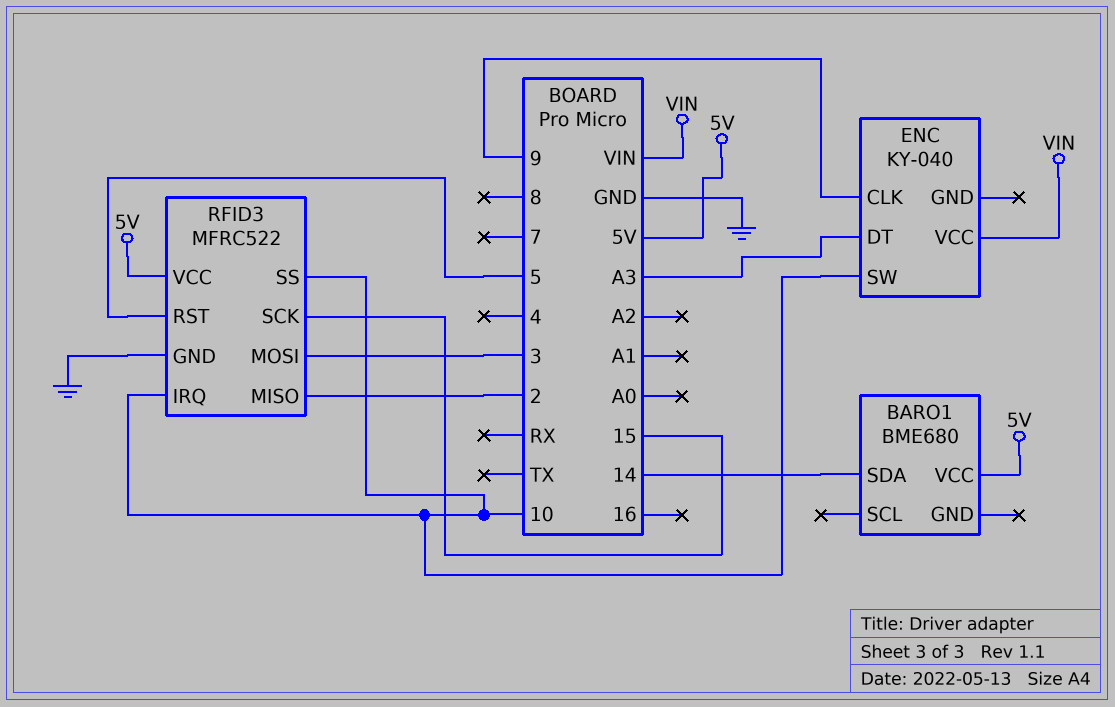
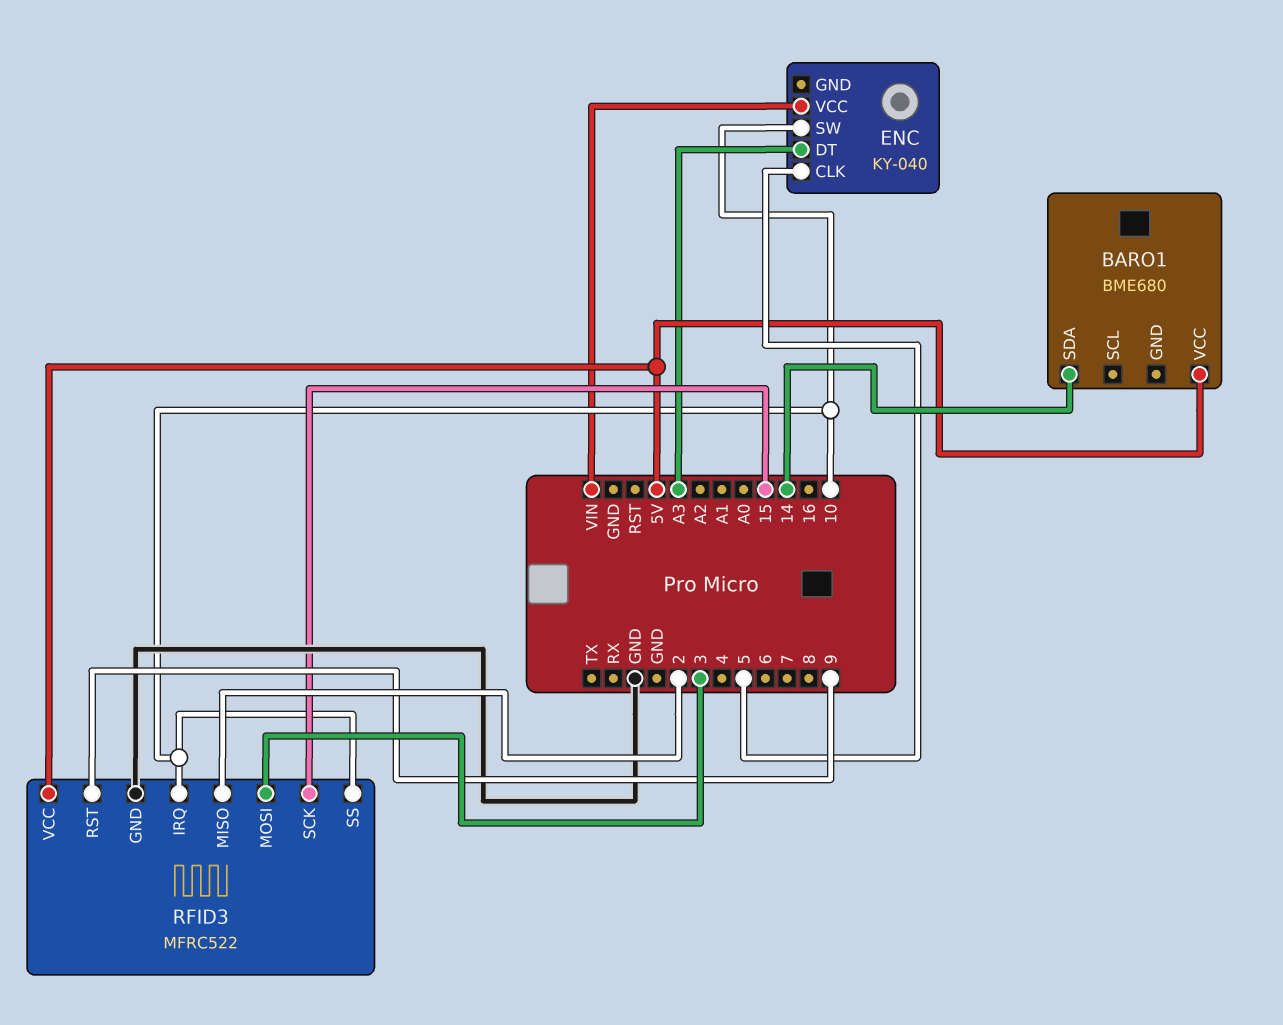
ENC pin CLK: 9 -> 5
RFID3 pin RST: 5 -> 9

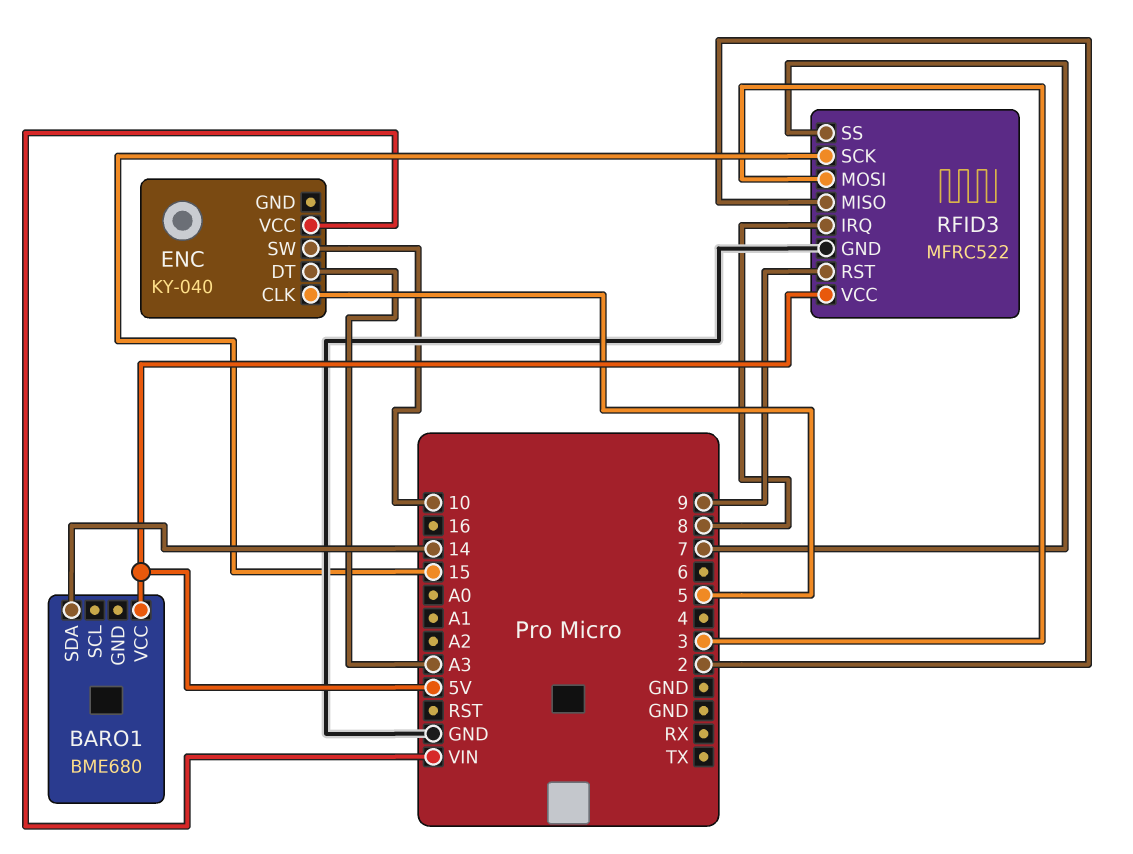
RFID3 pin IRQ: 10 -> 8
RFID3 pin SS: 10 -> 7

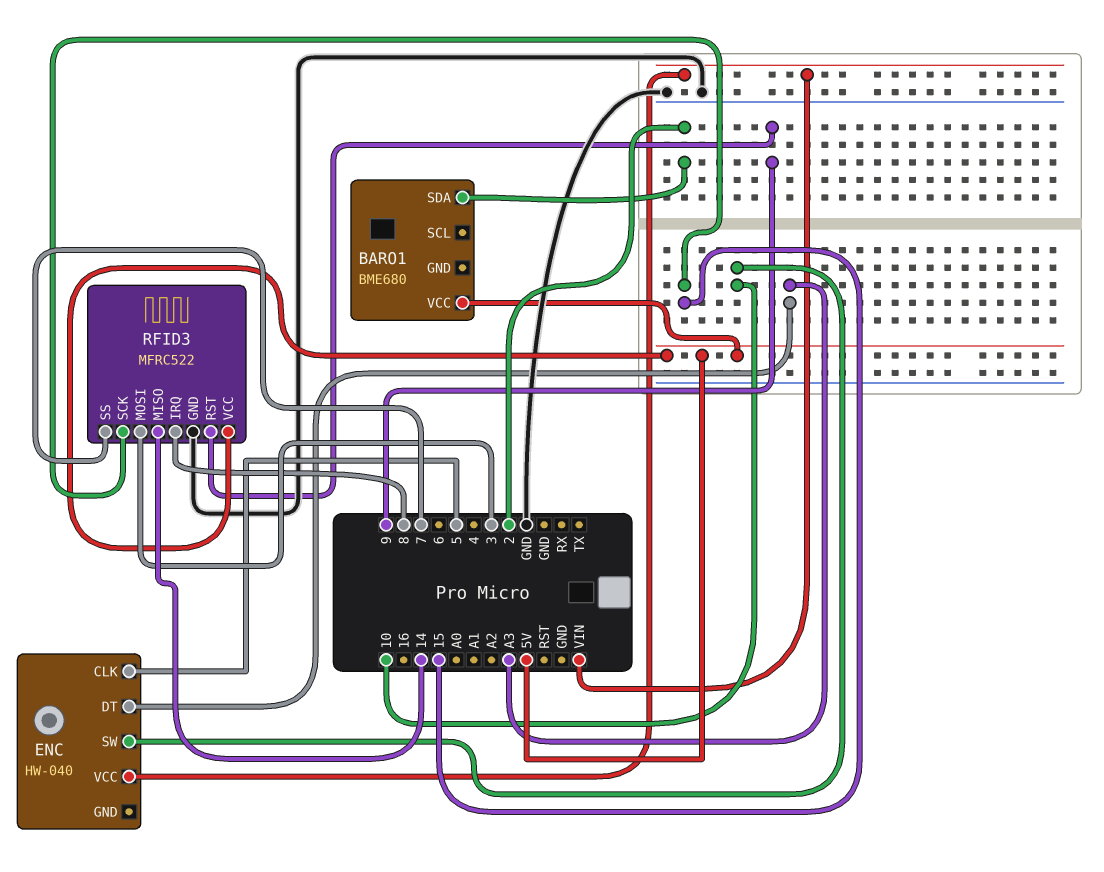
BARO1 pin SDA: 14 -> 2
ENC: KY-040 -> HW-040
RFID3 pin MISO: 2 -> 14

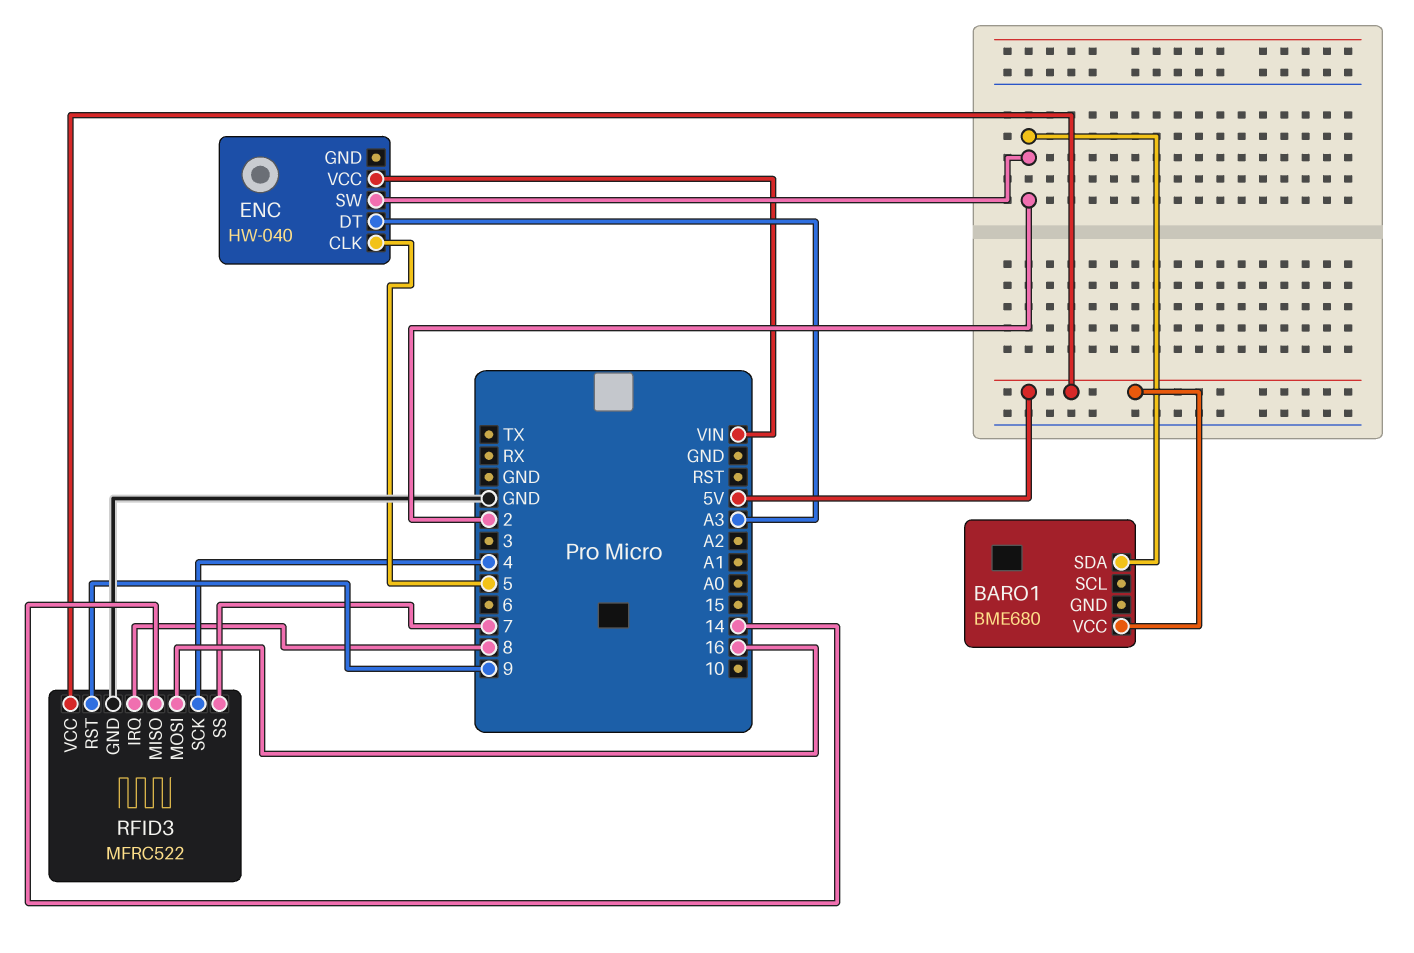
ENC pin SW: 10 -> 2
RFID3 pin MOSI: 3 -> 16
RFID3 pin SCK: 15 -> 4

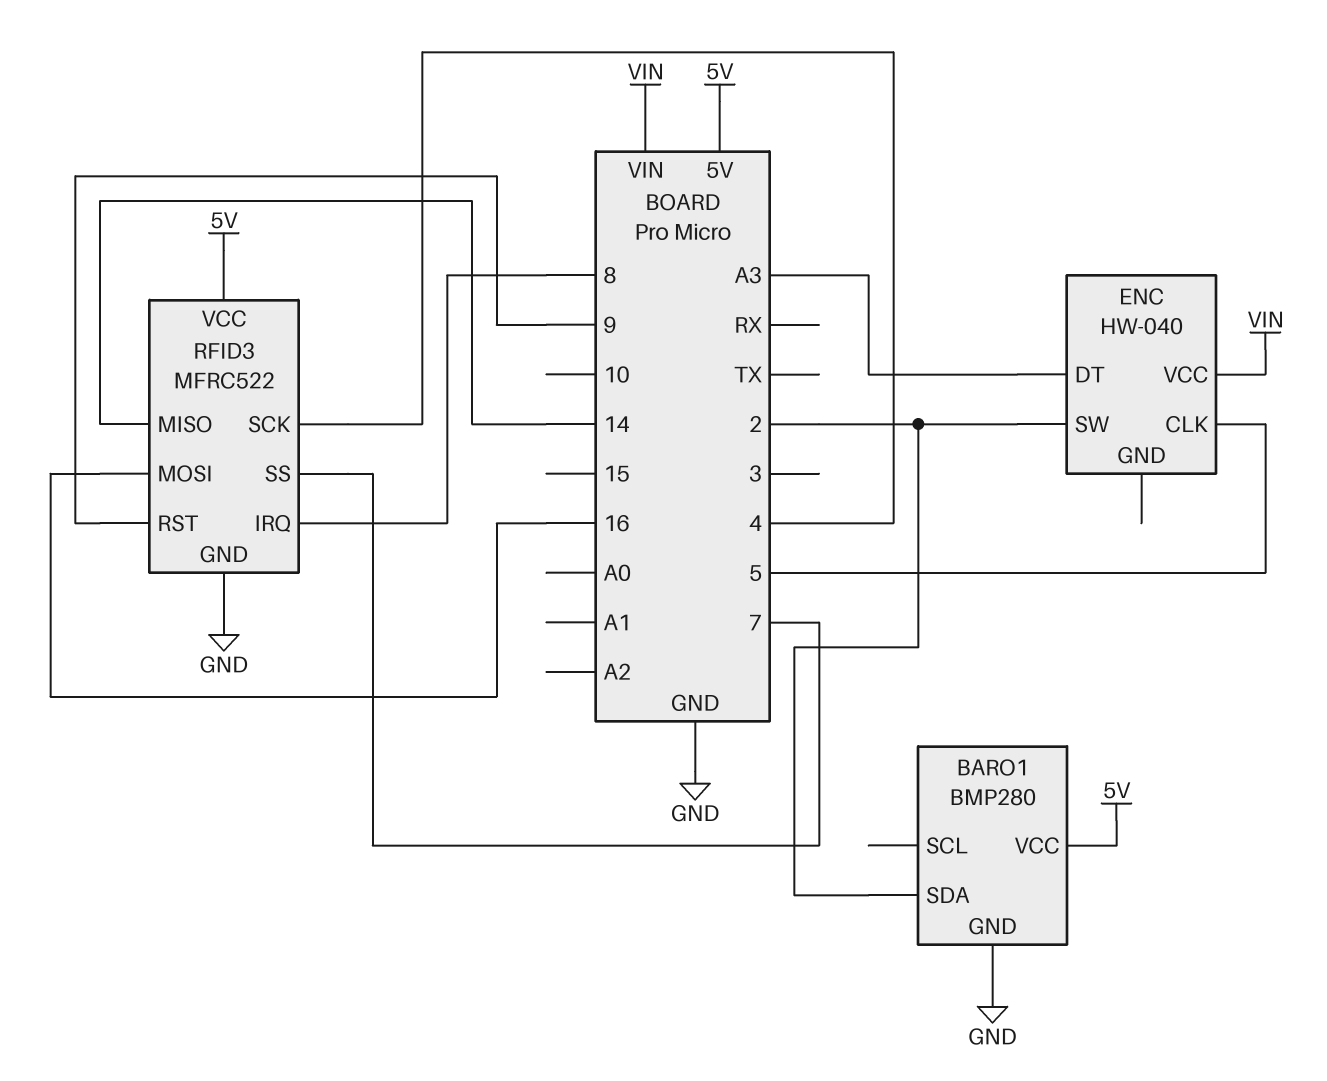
BARO1: BME680 -> BMP280
BARO1 pin GND: none -> GND

